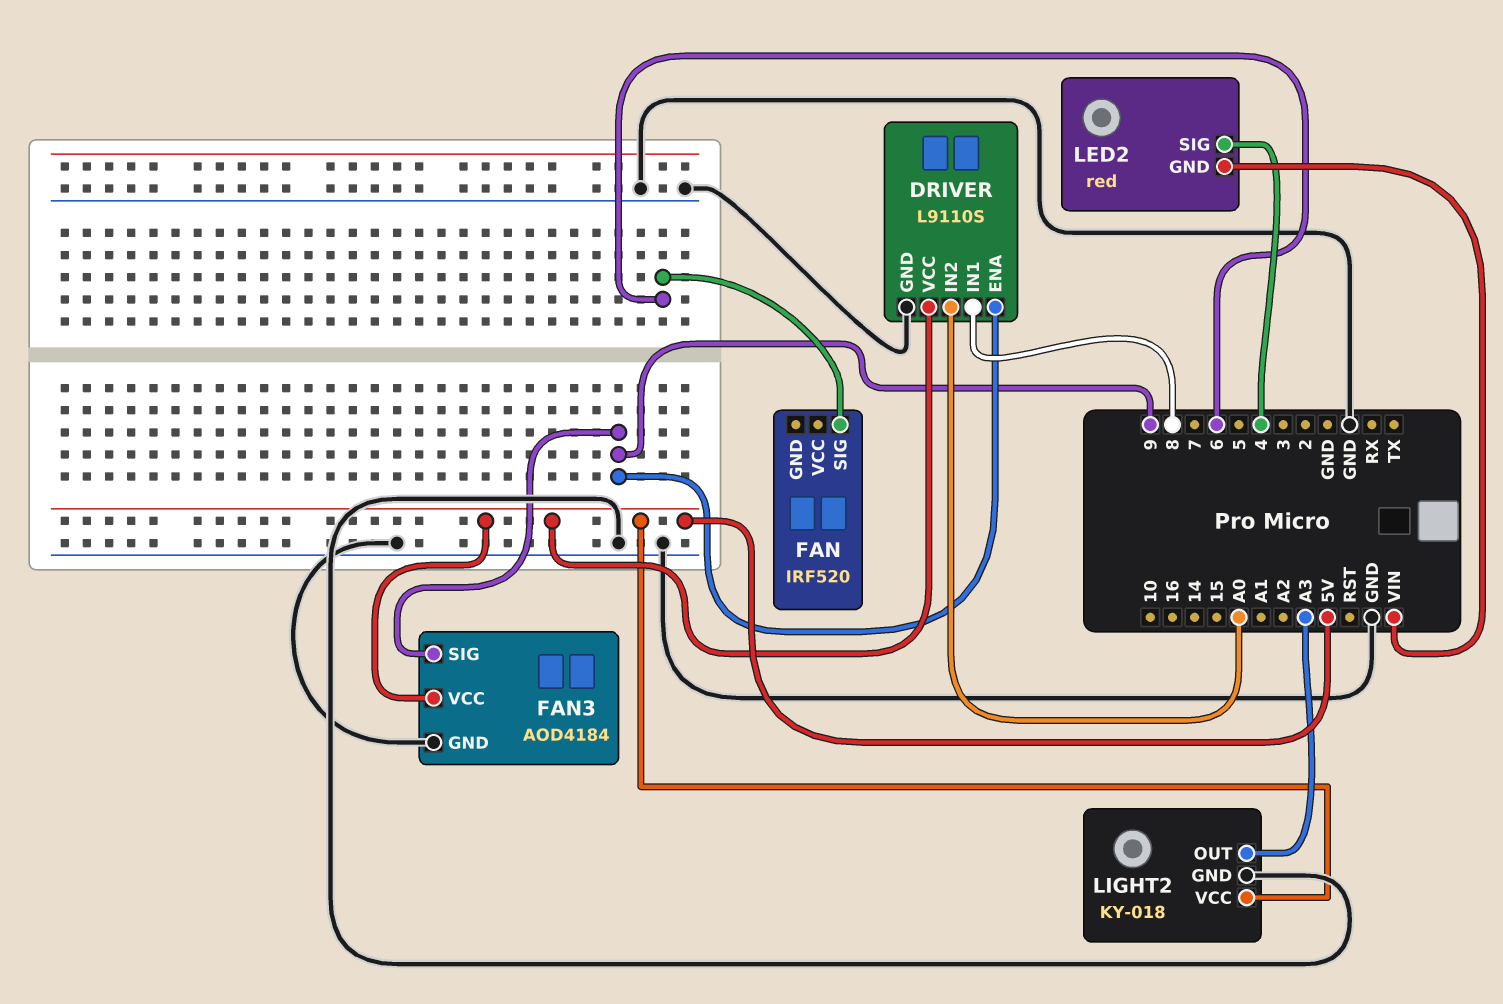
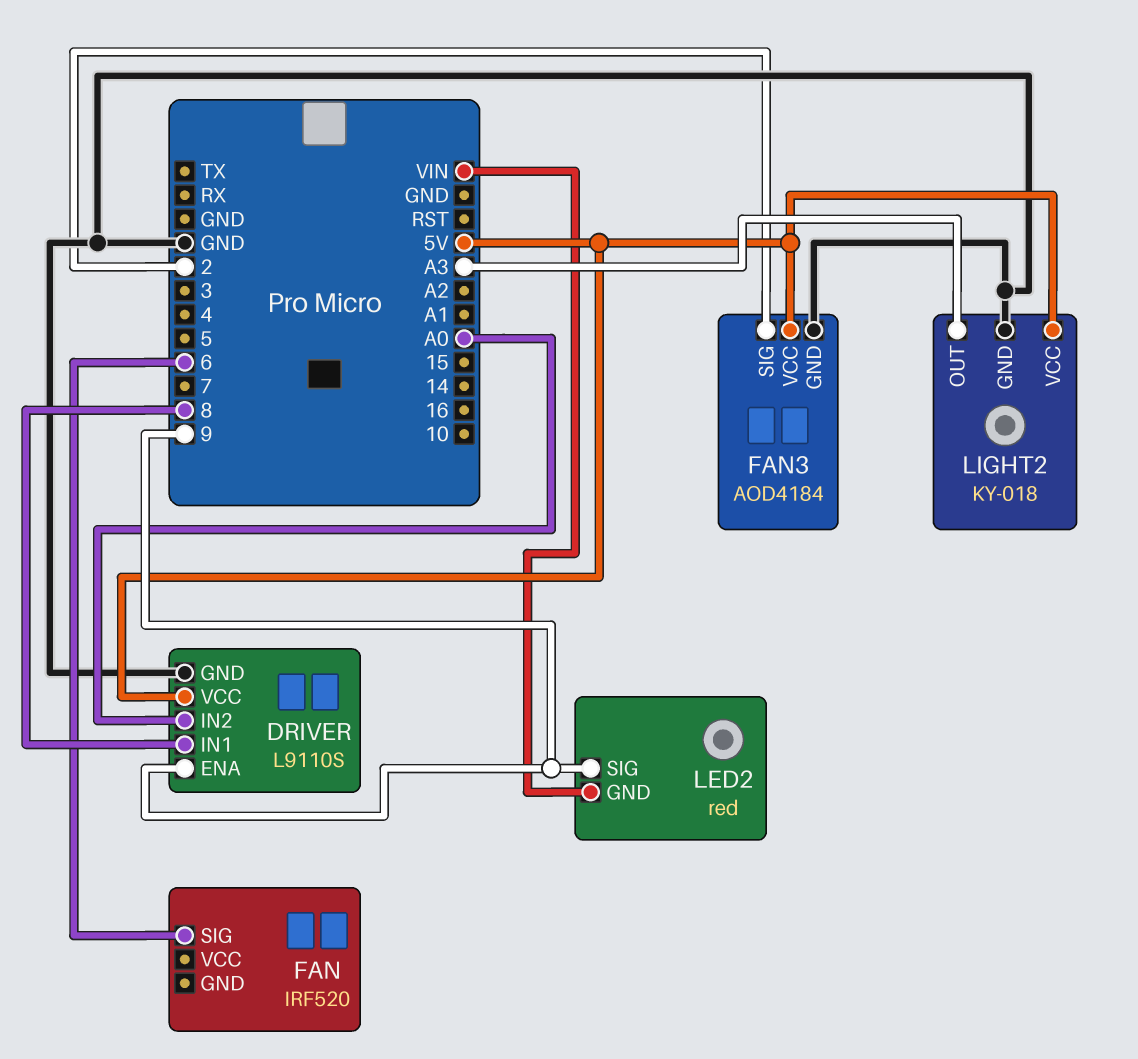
FAN3 pin SIG: 9 -> 2
LED2 pin SIG: 4 -> 9

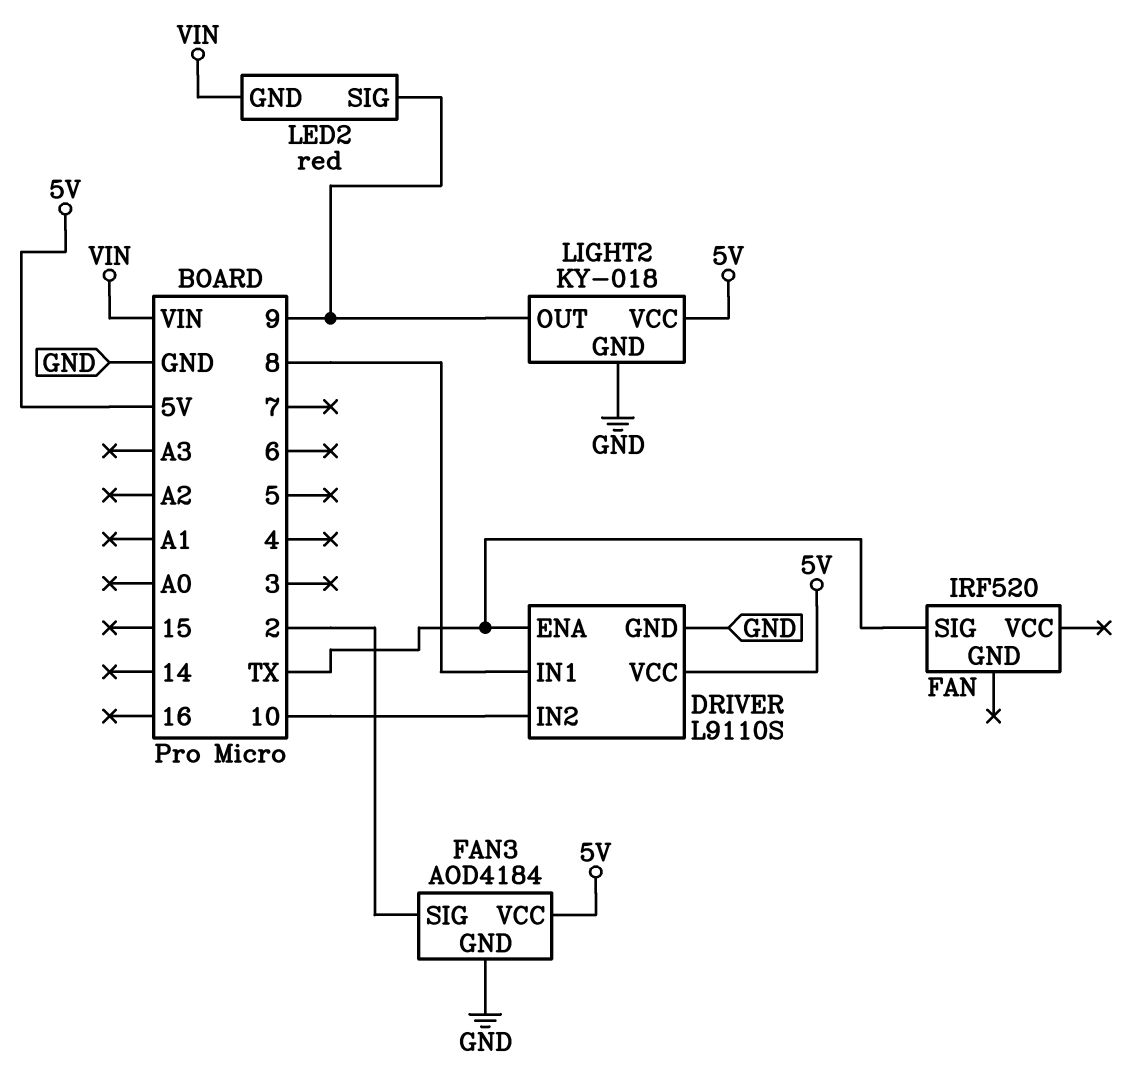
DRIVER pin ENA: 9 -> TX
DRIVER pin IN2: A0 -> 10
FAN pin SIG: 6 -> TX
LIGHT2 pin OUT: A3 -> 9

